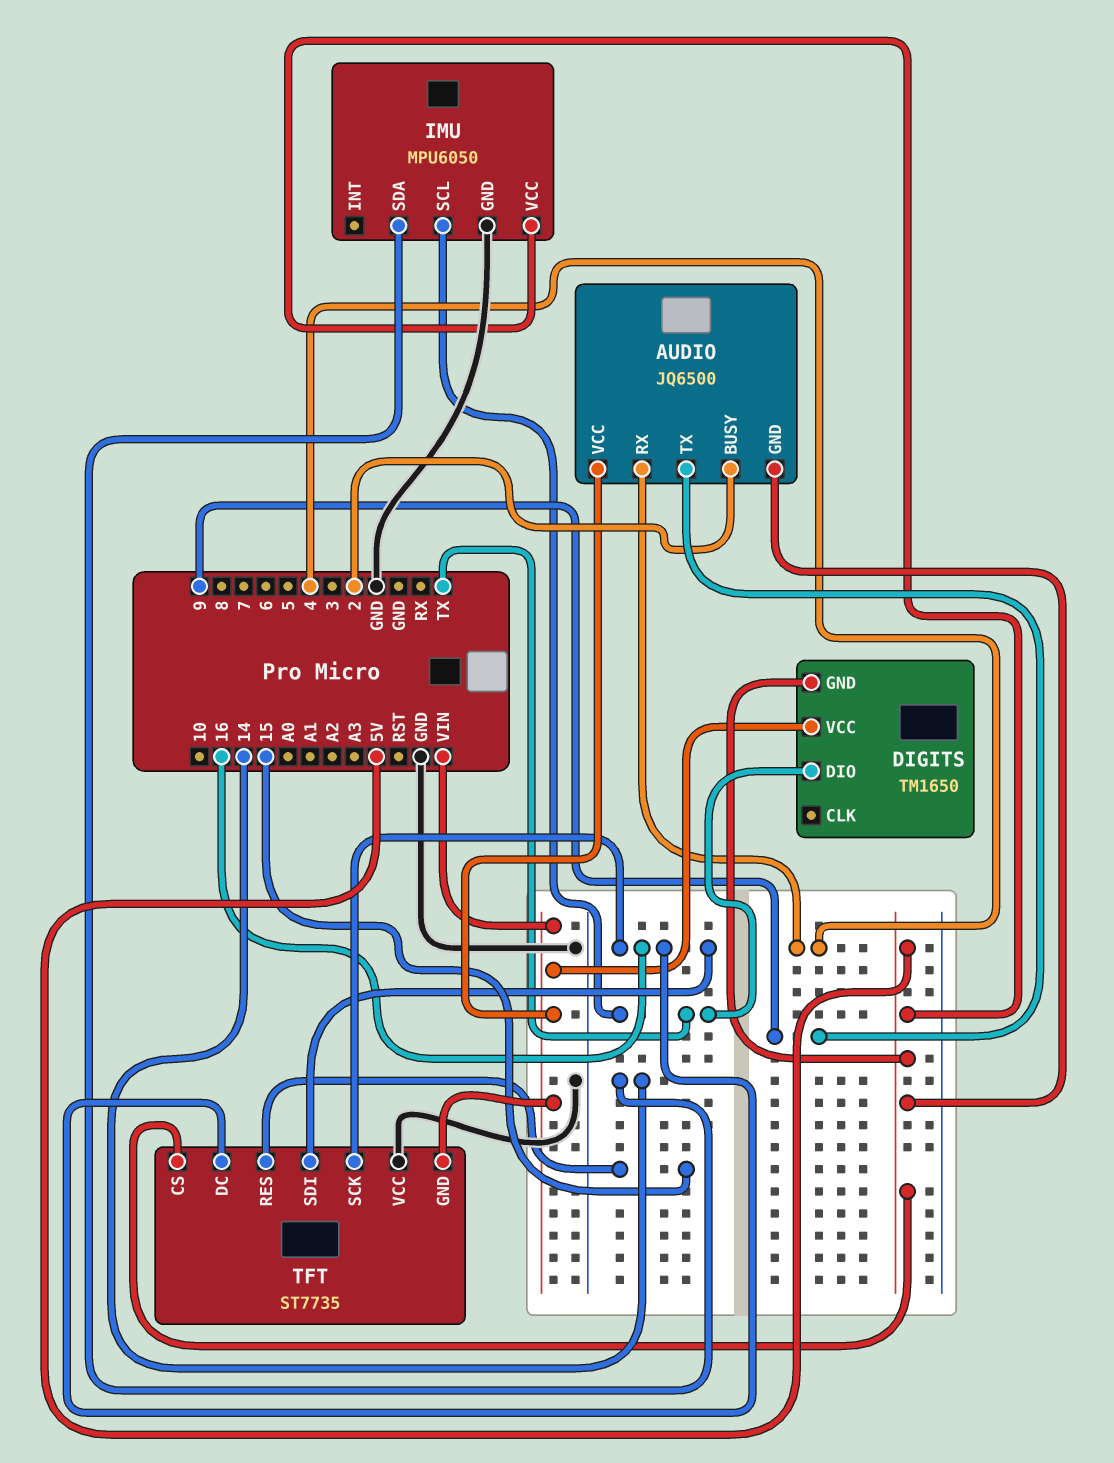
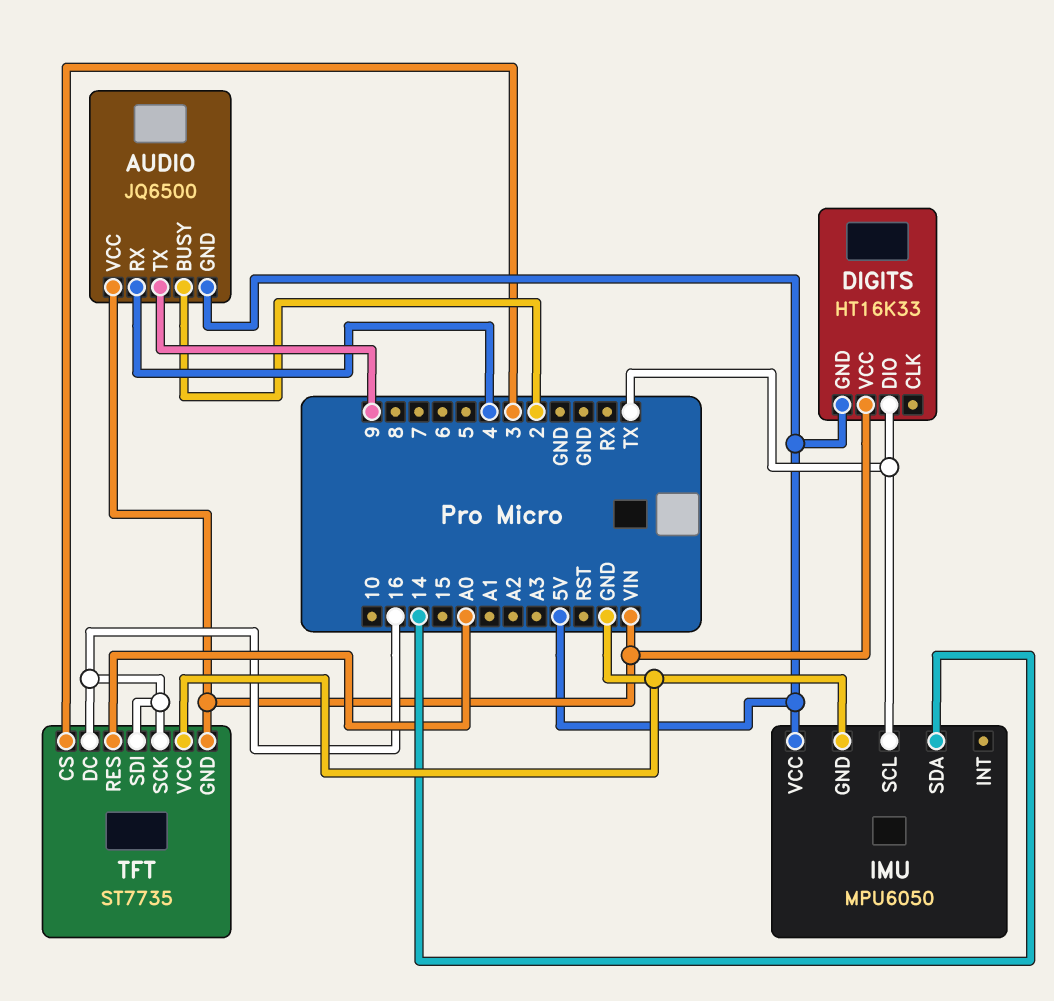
DIGITS: TM1650 -> HT16K33
TFT pin CS: 5V -> 3
TFT pin RES: 15 -> A0

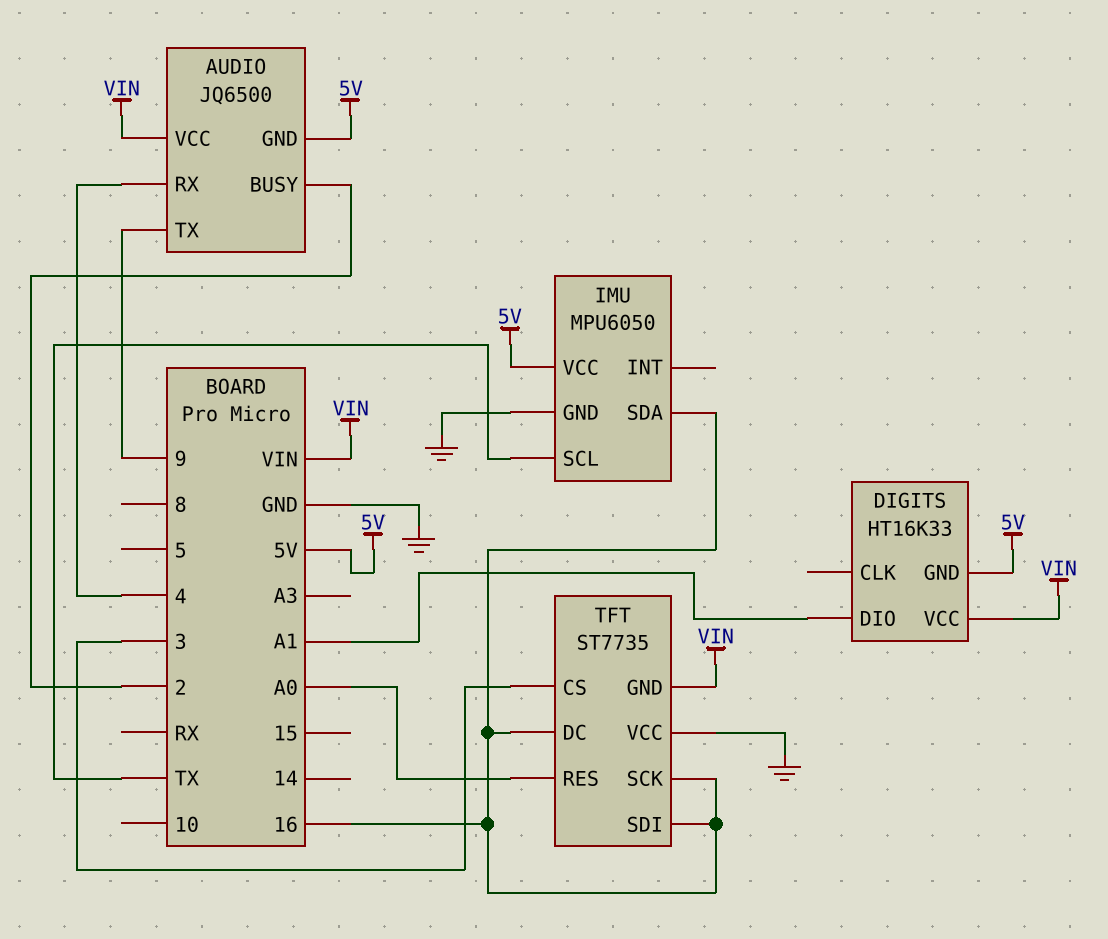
DIGITS pin DIO: TX -> A1
IMU pin SDA: 14 -> 16

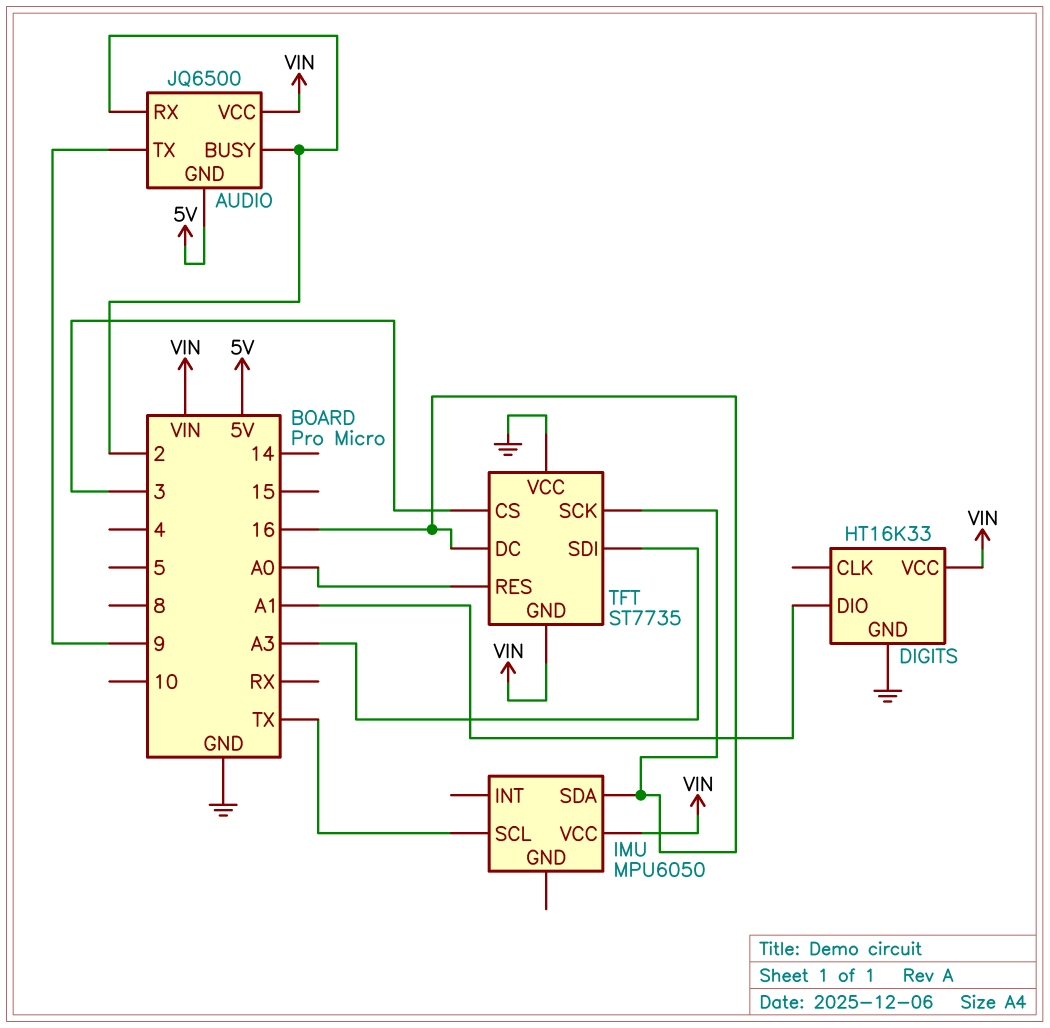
AUDIO pin RX: 4 -> 2
DIGITS pin GND: 5V -> GND
IMU pin GND: GND -> none
IMU pin VCC: 5V -> VIN
TFT pin SDI: 16 -> A3

